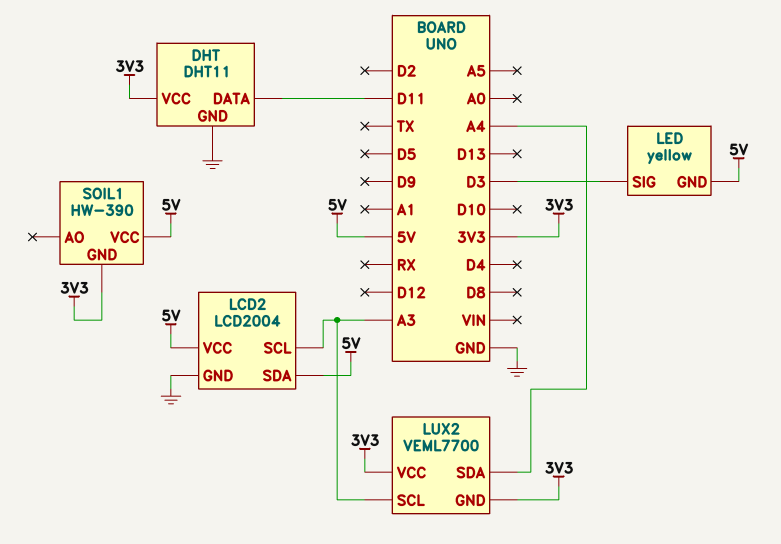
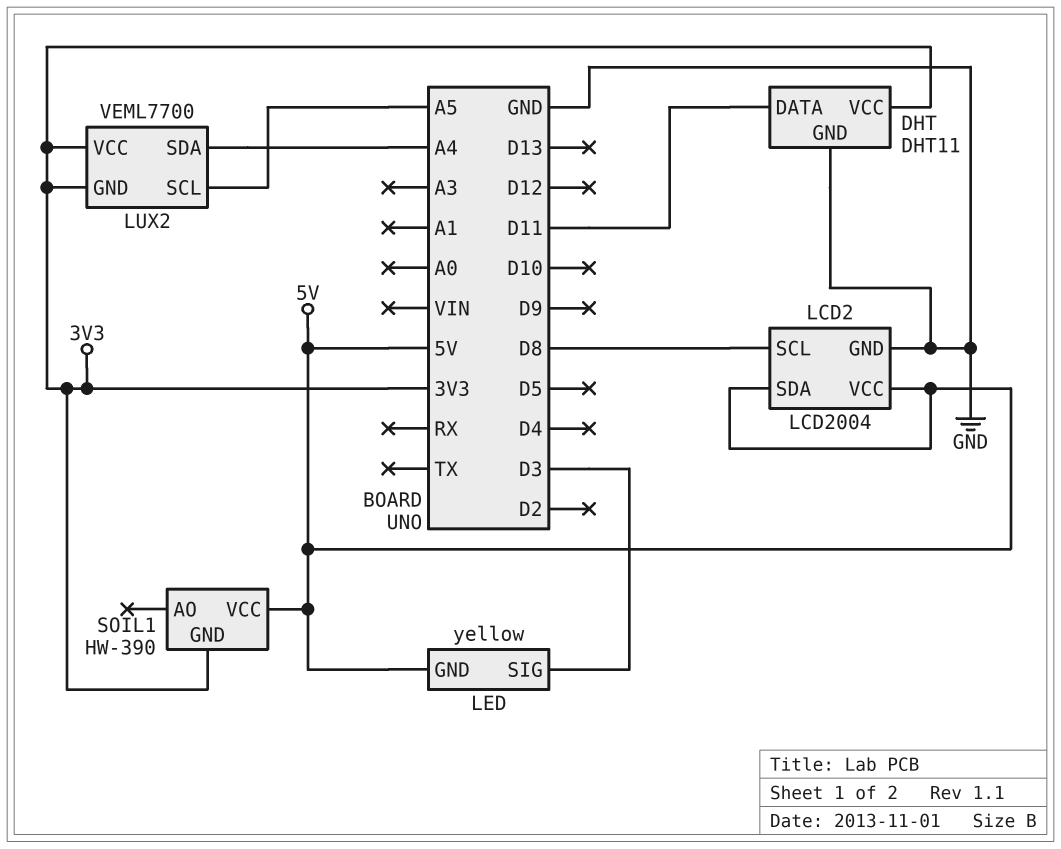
LCD2 pin SCL: A3 -> D8
LUX2 pin SCL: A3 -> A5

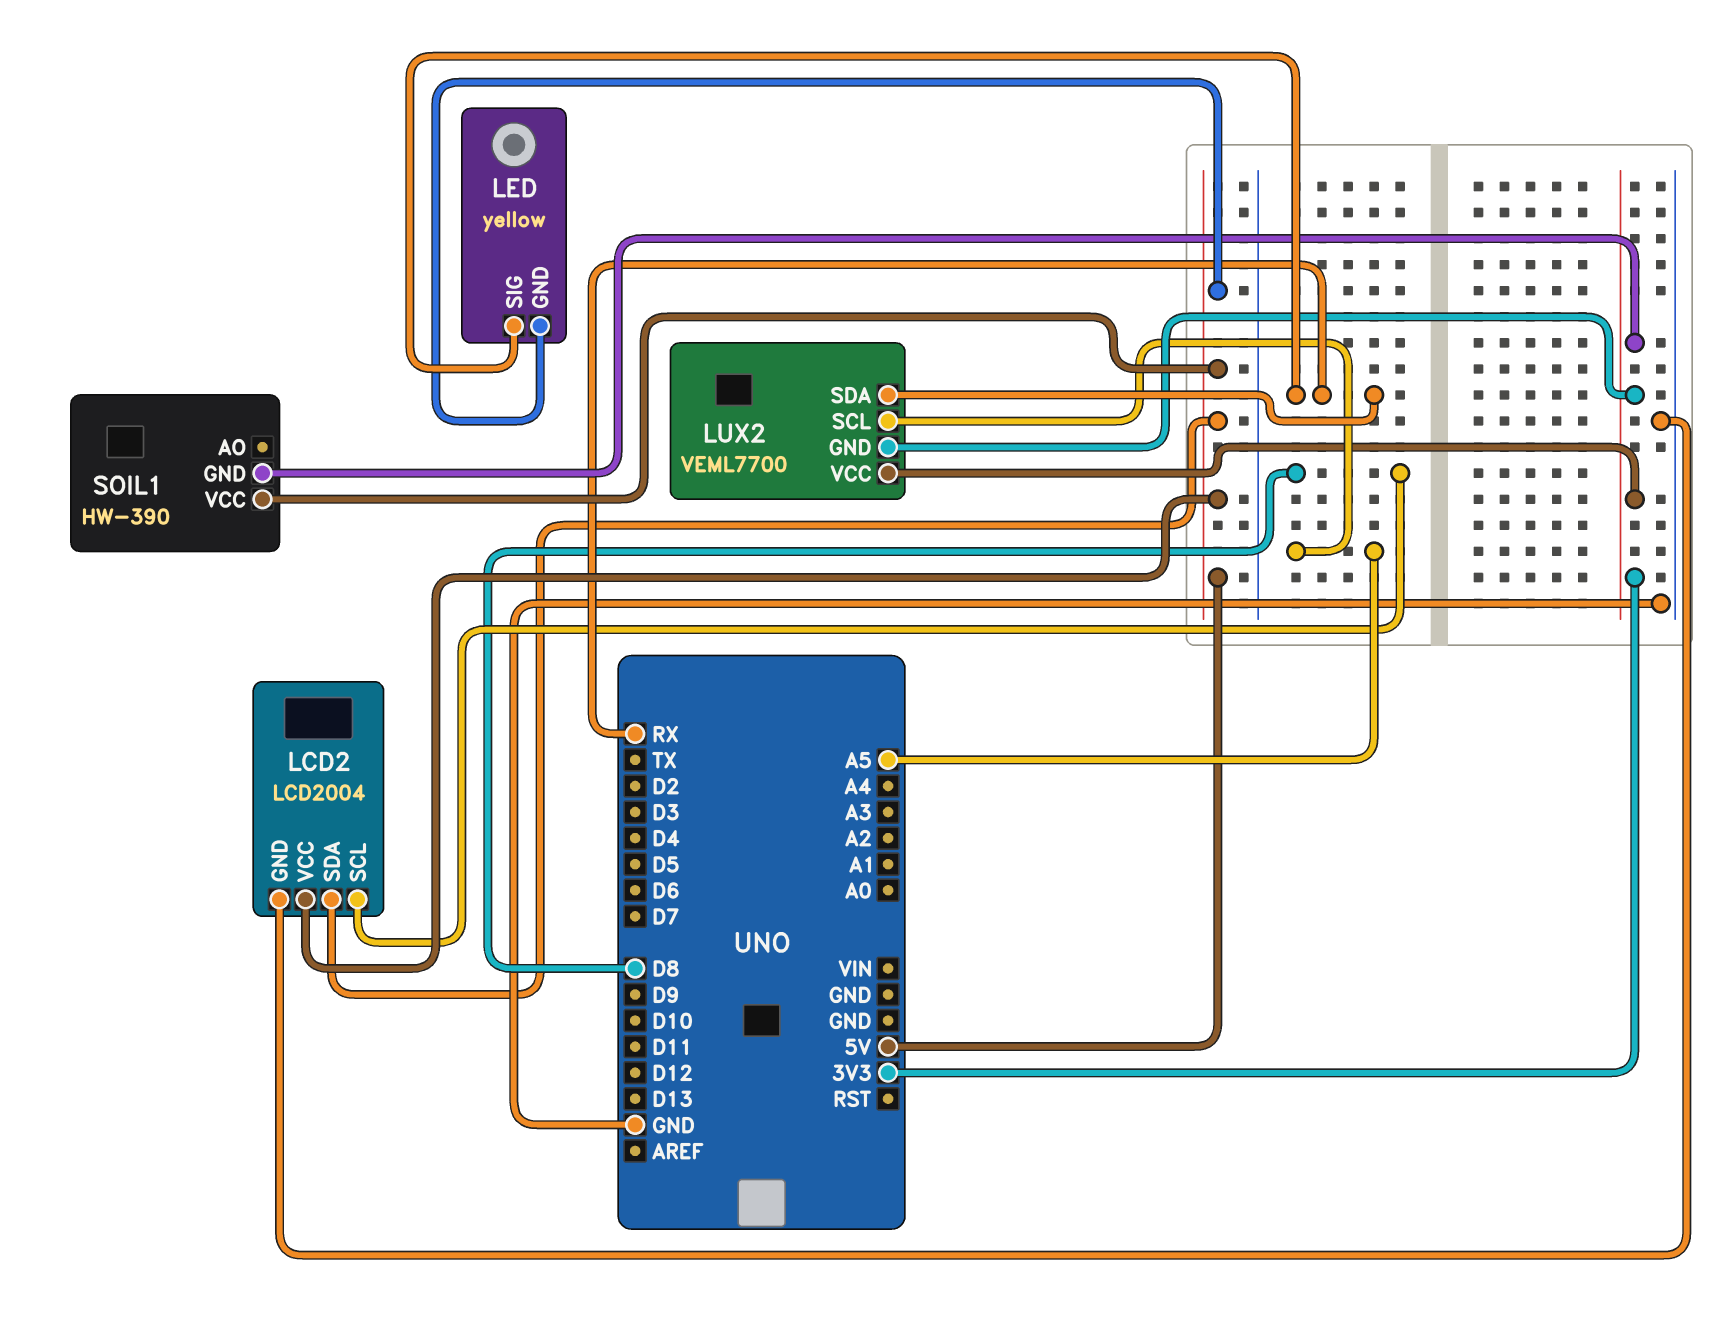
DHT: DHT11 -> none
DHT pin DATA: D11 -> none
DHT pin GND: GND -> none
DHT pin VCC: 3V3 -> none
LED pin SIG: D3 -> RX
LUX2 pin SDA: A4 -> RX

